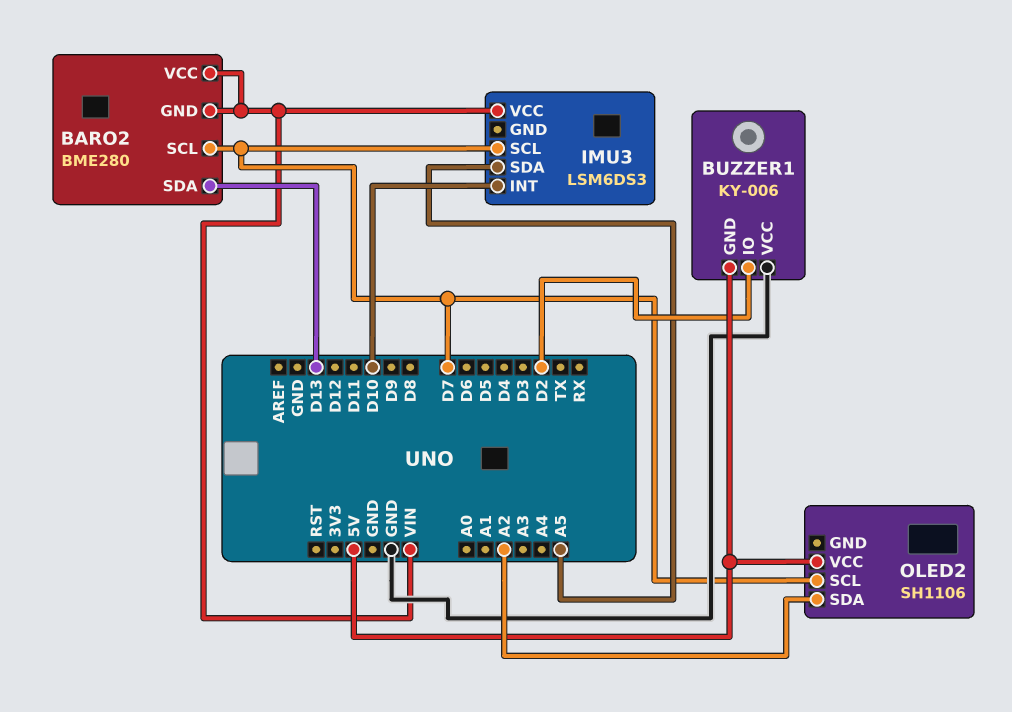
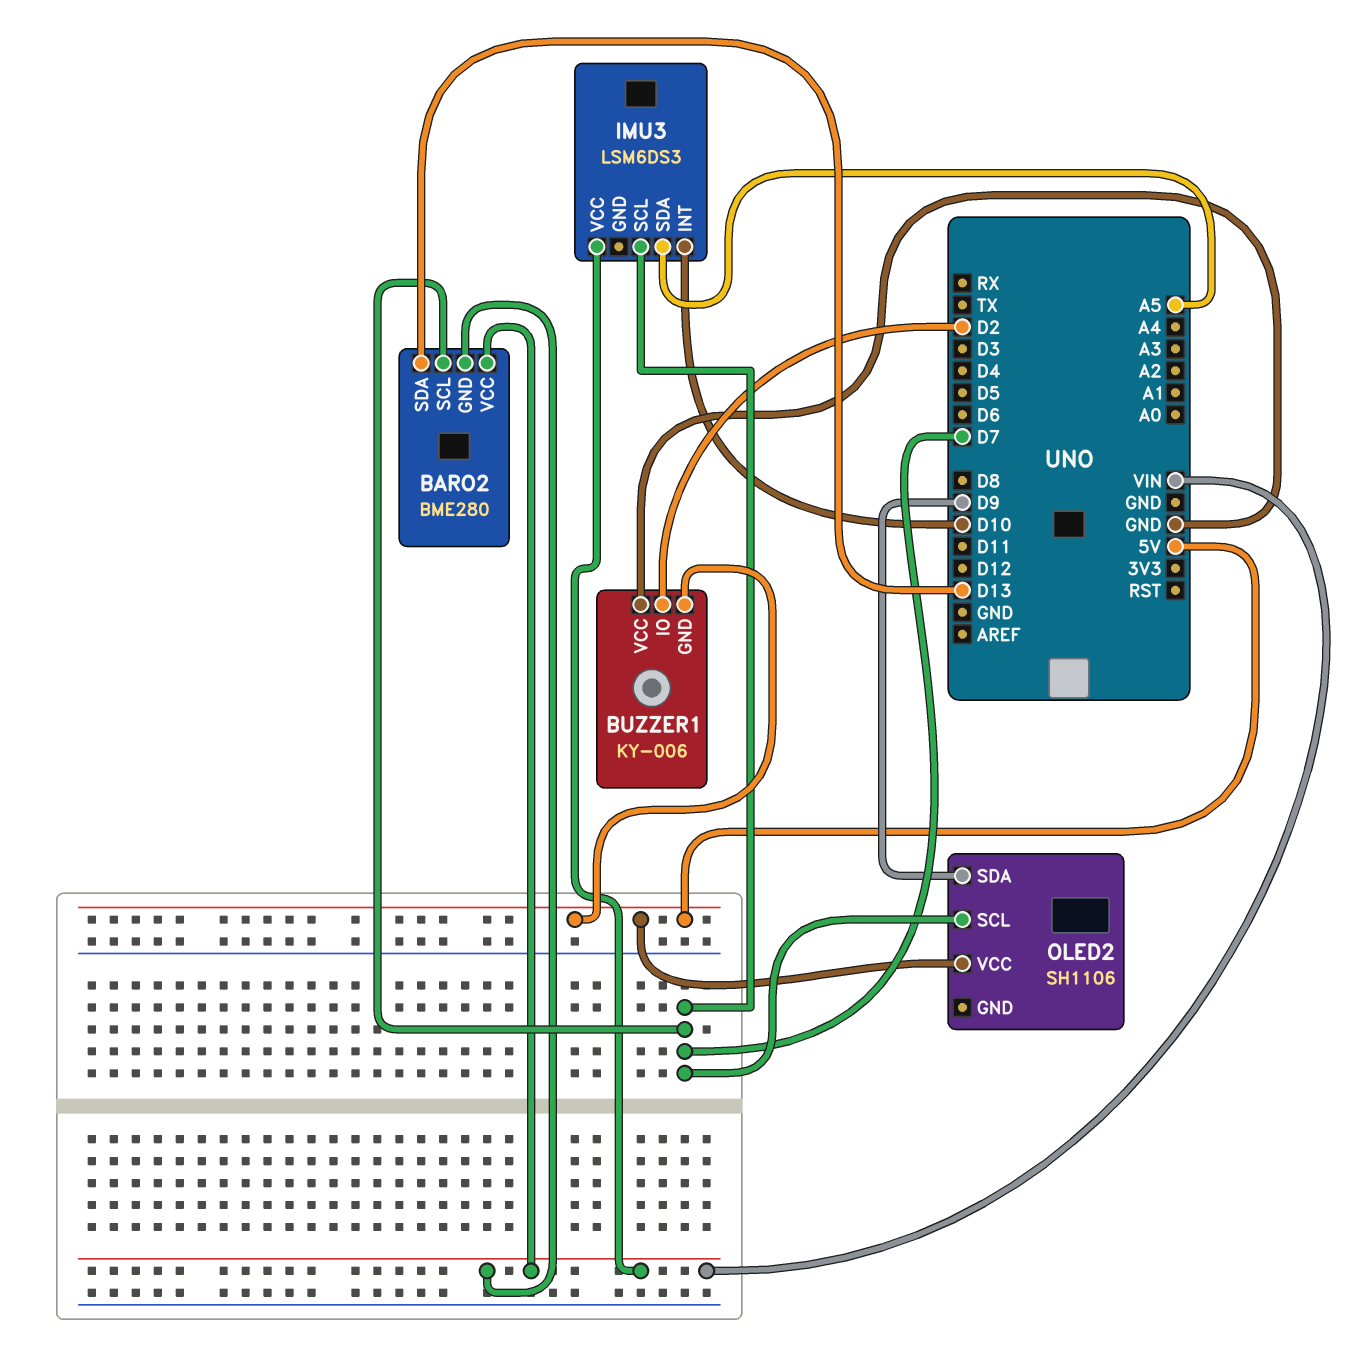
OLED2 pin SDA: A2 -> D9

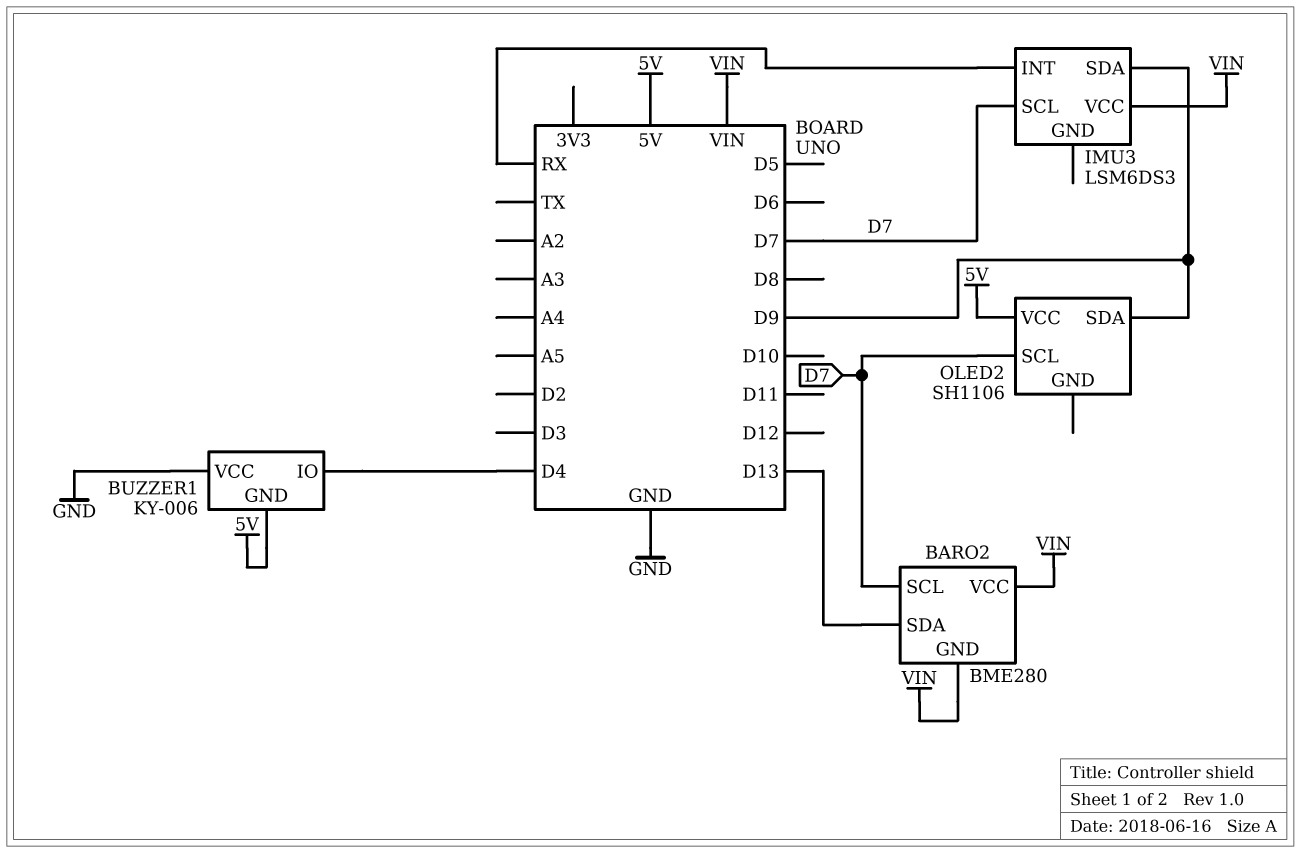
BUZZER1 pin IO: D2 -> D4
IMU3 pin INT: D10 -> RX
IMU3 pin SDA: A5 -> D9

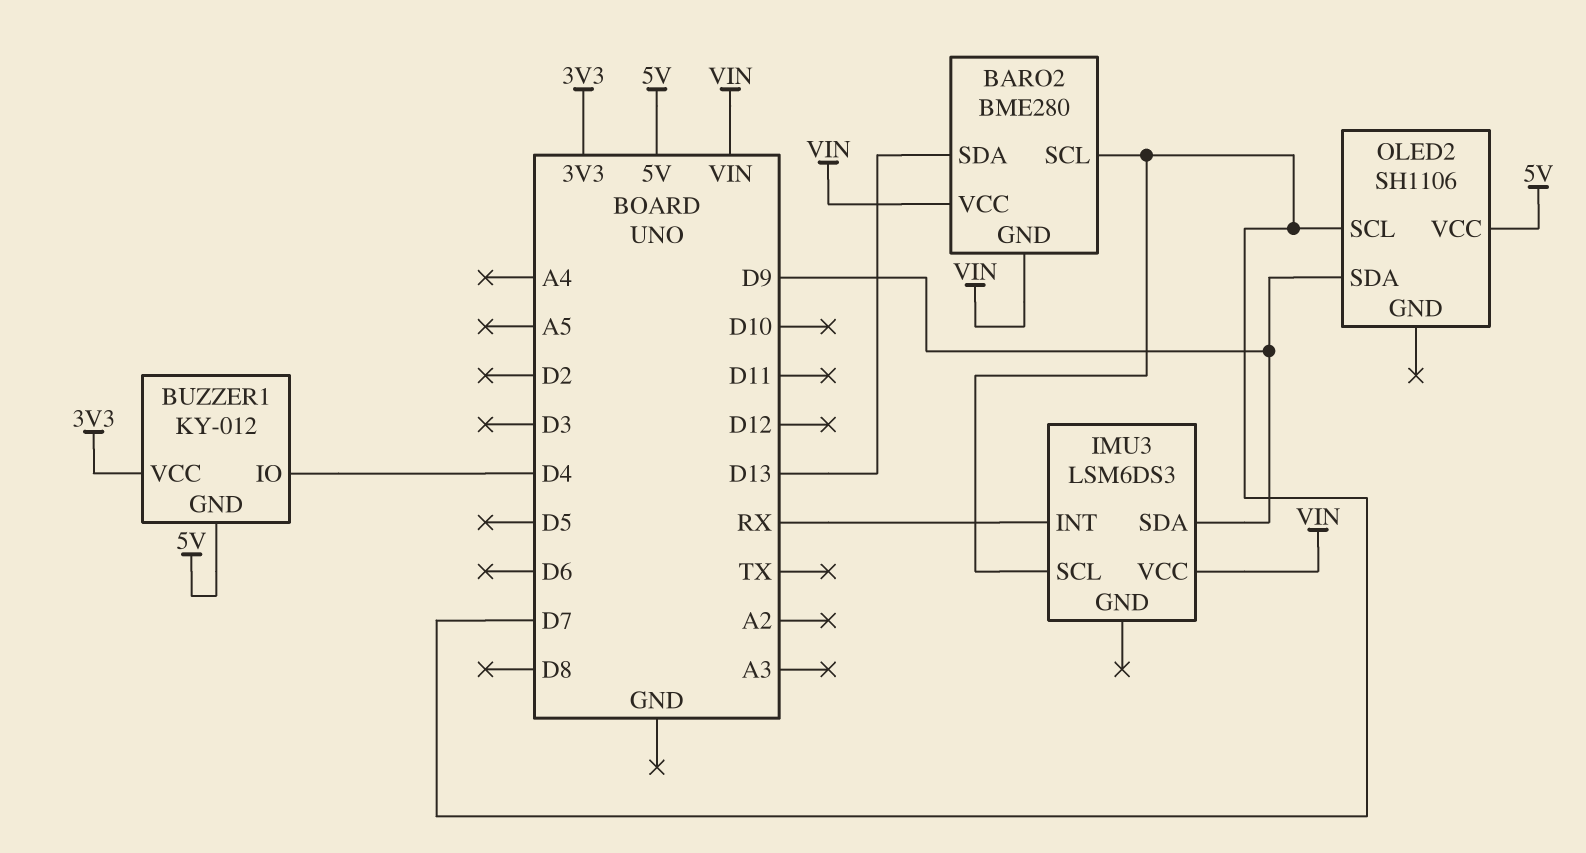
BUZZER1: KY-006 -> KY-012
BUZZER1 pin VCC: GND -> 3V3

